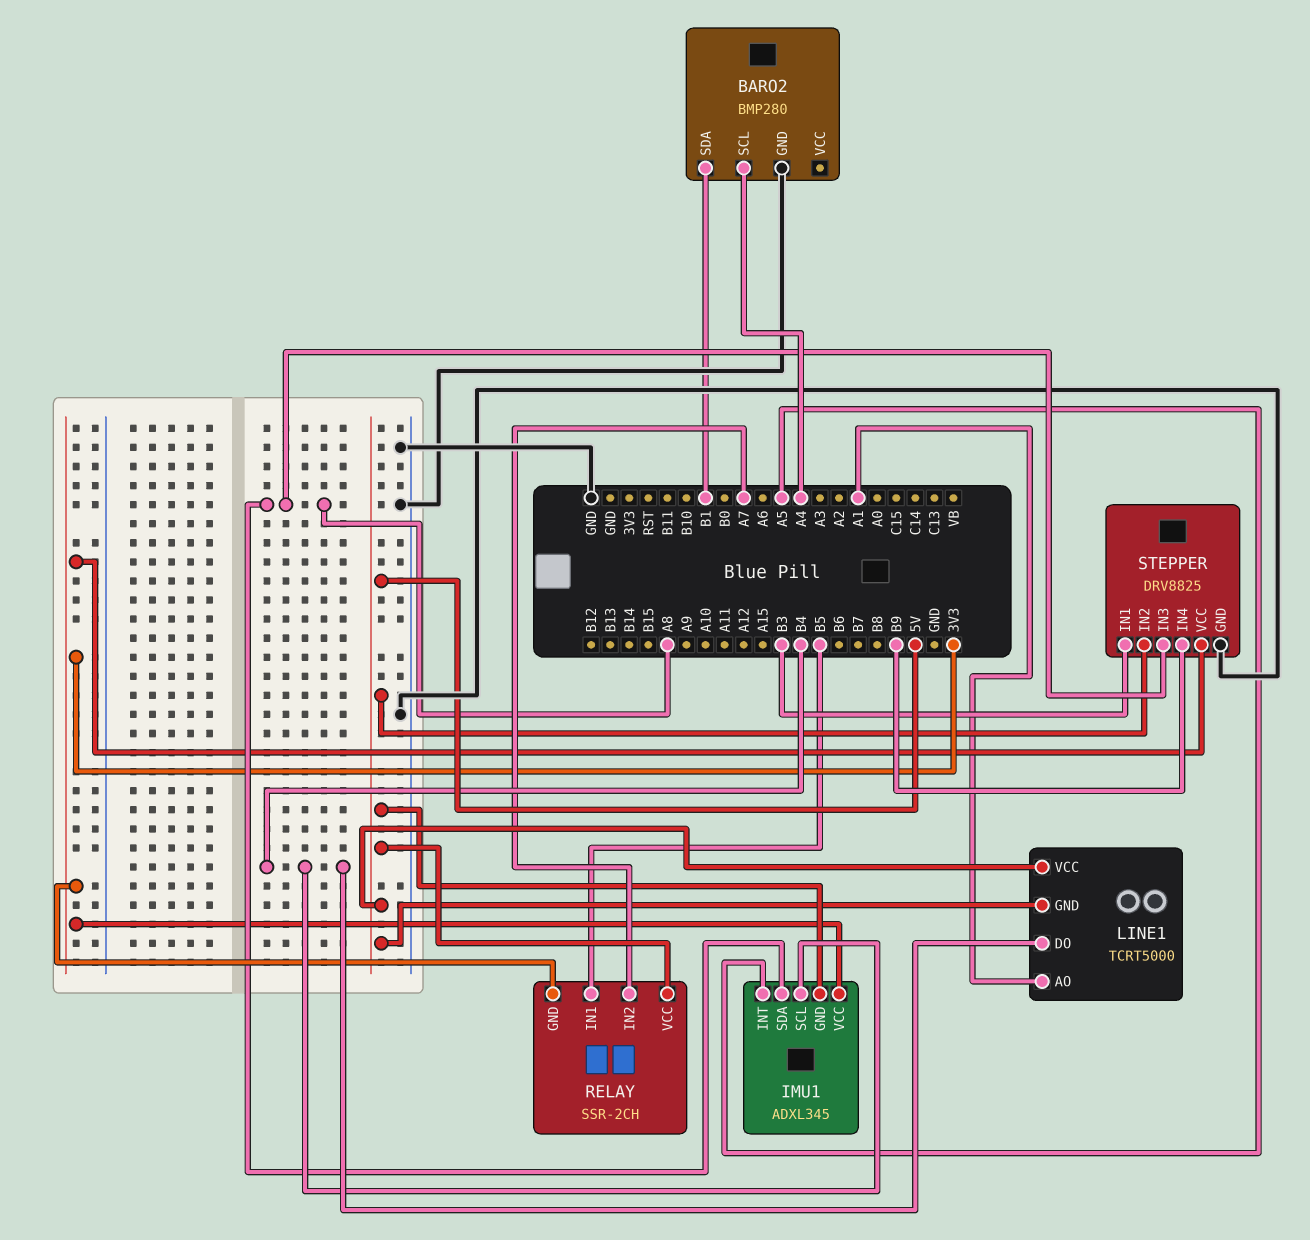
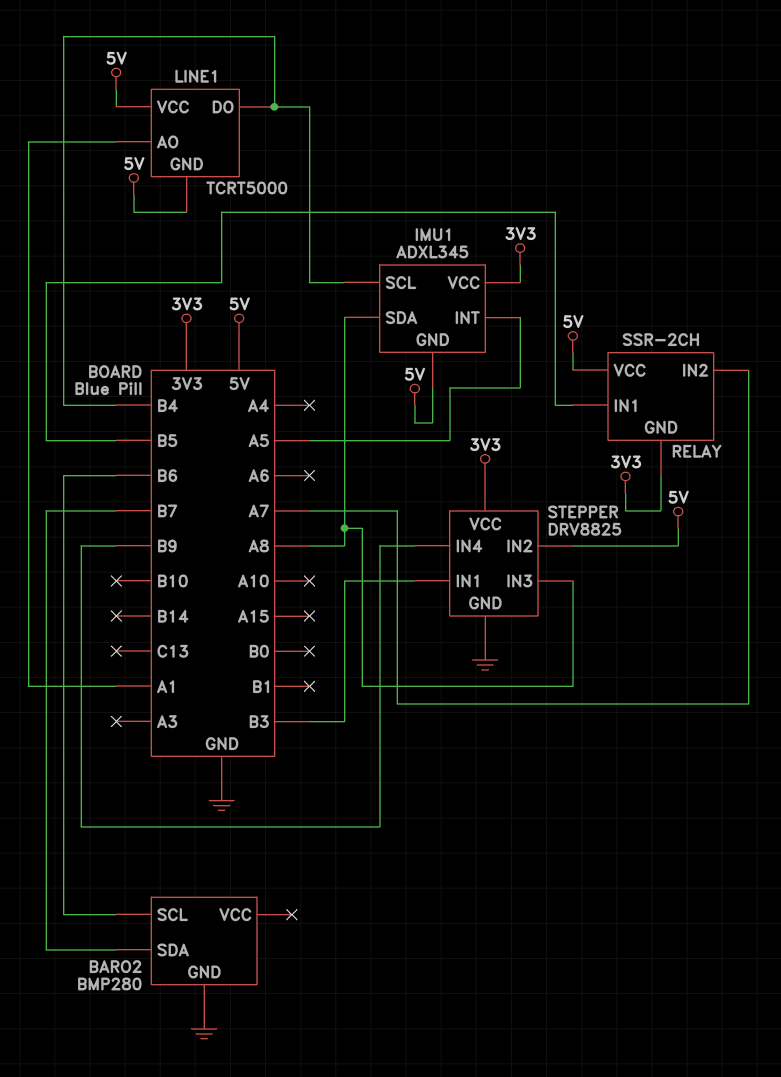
BARO2 pin SCL: A4 -> B6
BARO2 pin SDA: B1 -> B7

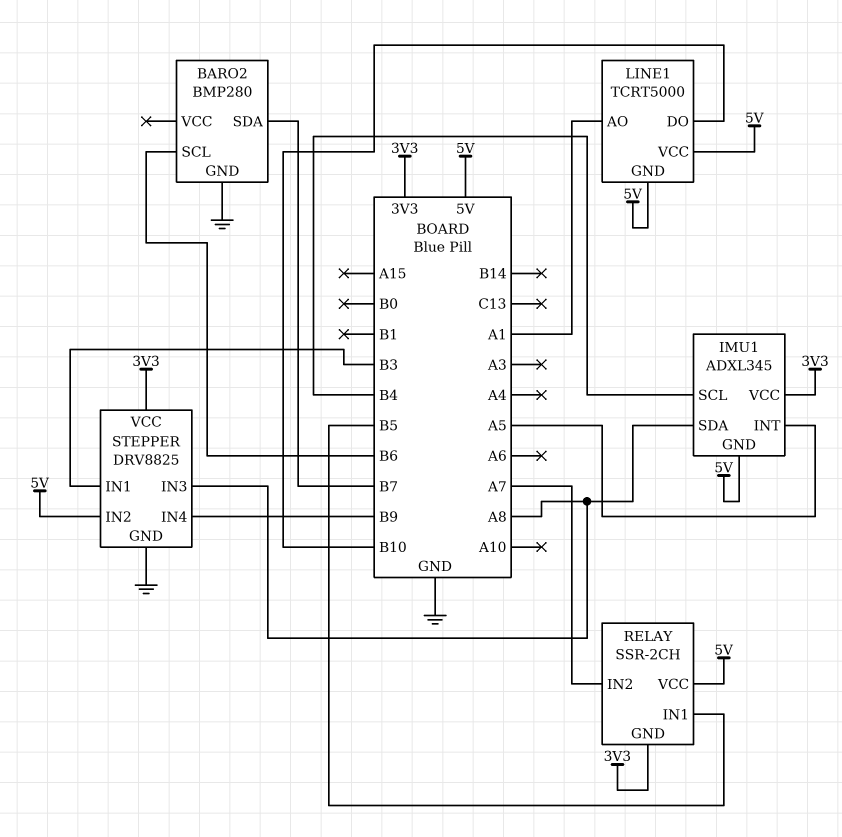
LINE1 pin DO: B4 -> B10

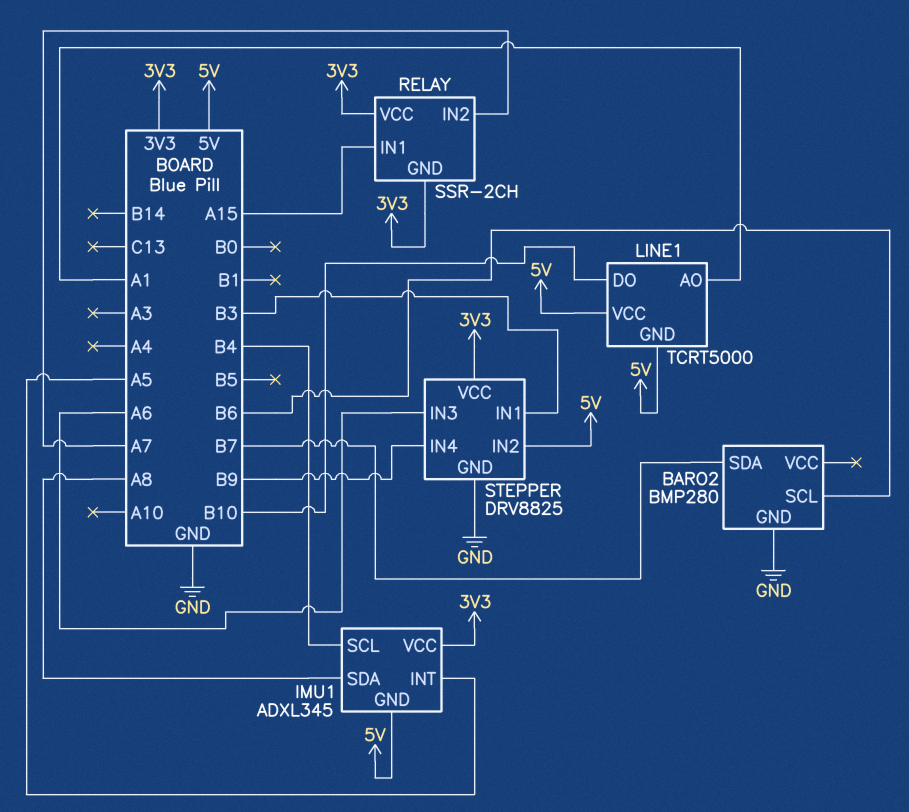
RELAY pin IN1: B5 -> A15
RELAY pin VCC: 5V -> 3V3
STEPPER pin IN3: A8 -> A6

